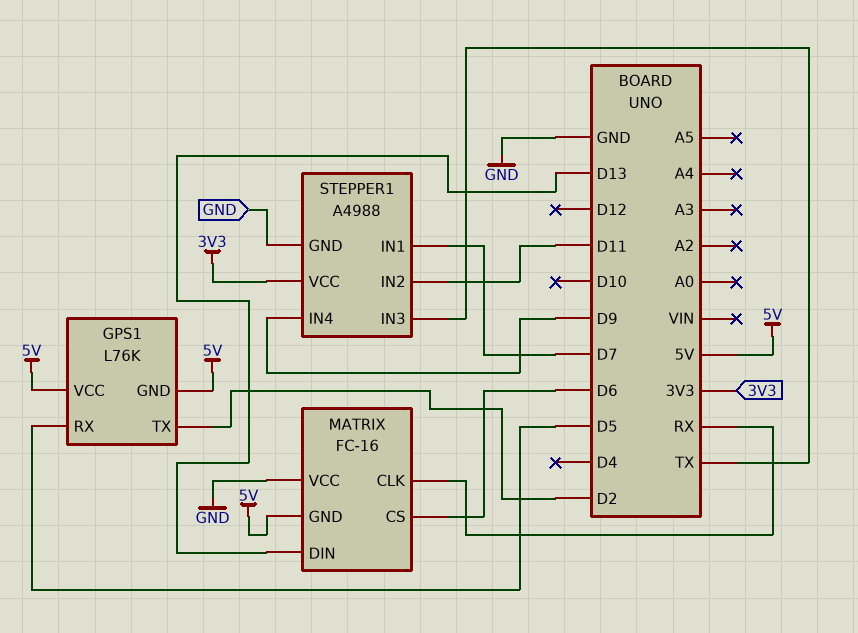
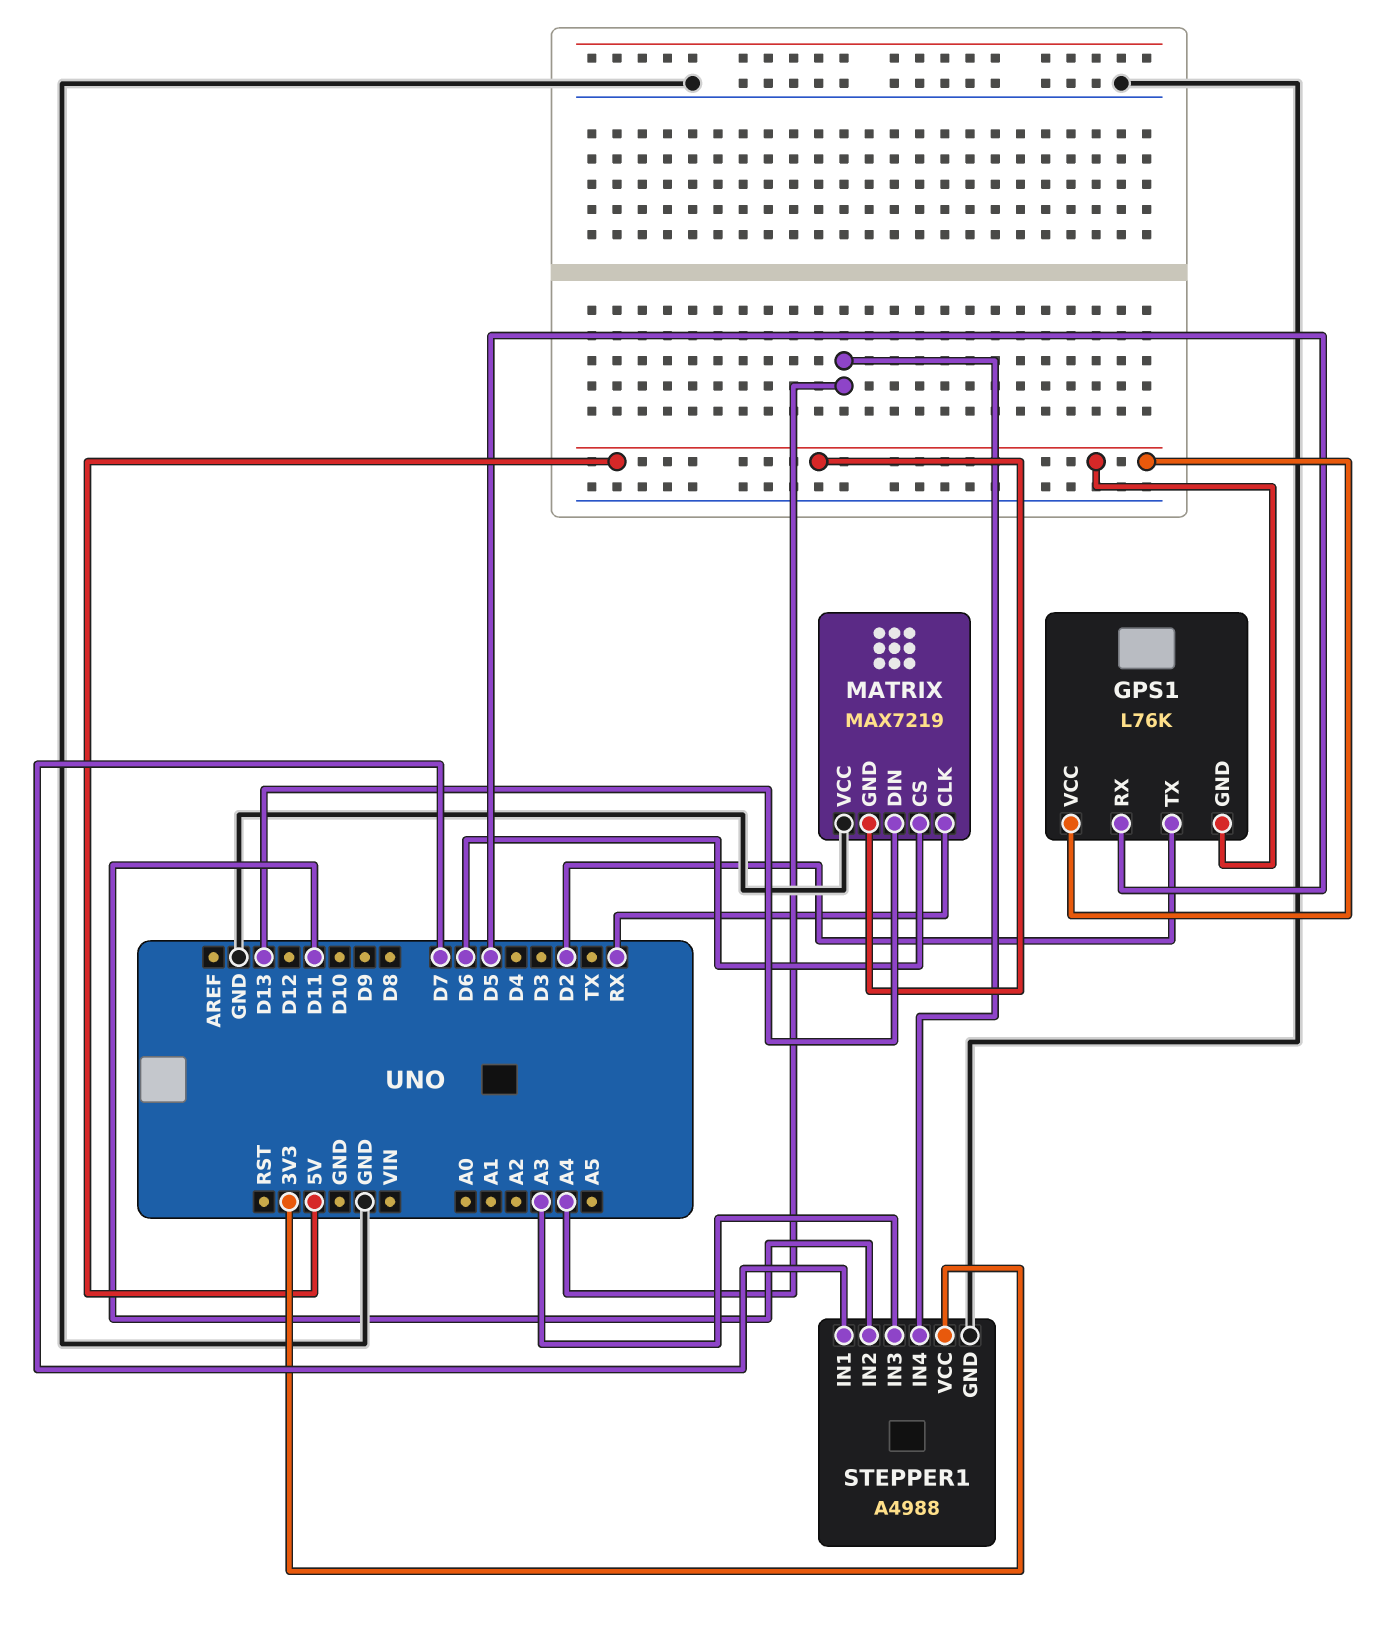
MATRIX: FC-16 -> MAX7219
STEPPER1 pin IN3: TX -> A3
STEPPER1 pin IN4: D9 -> A4

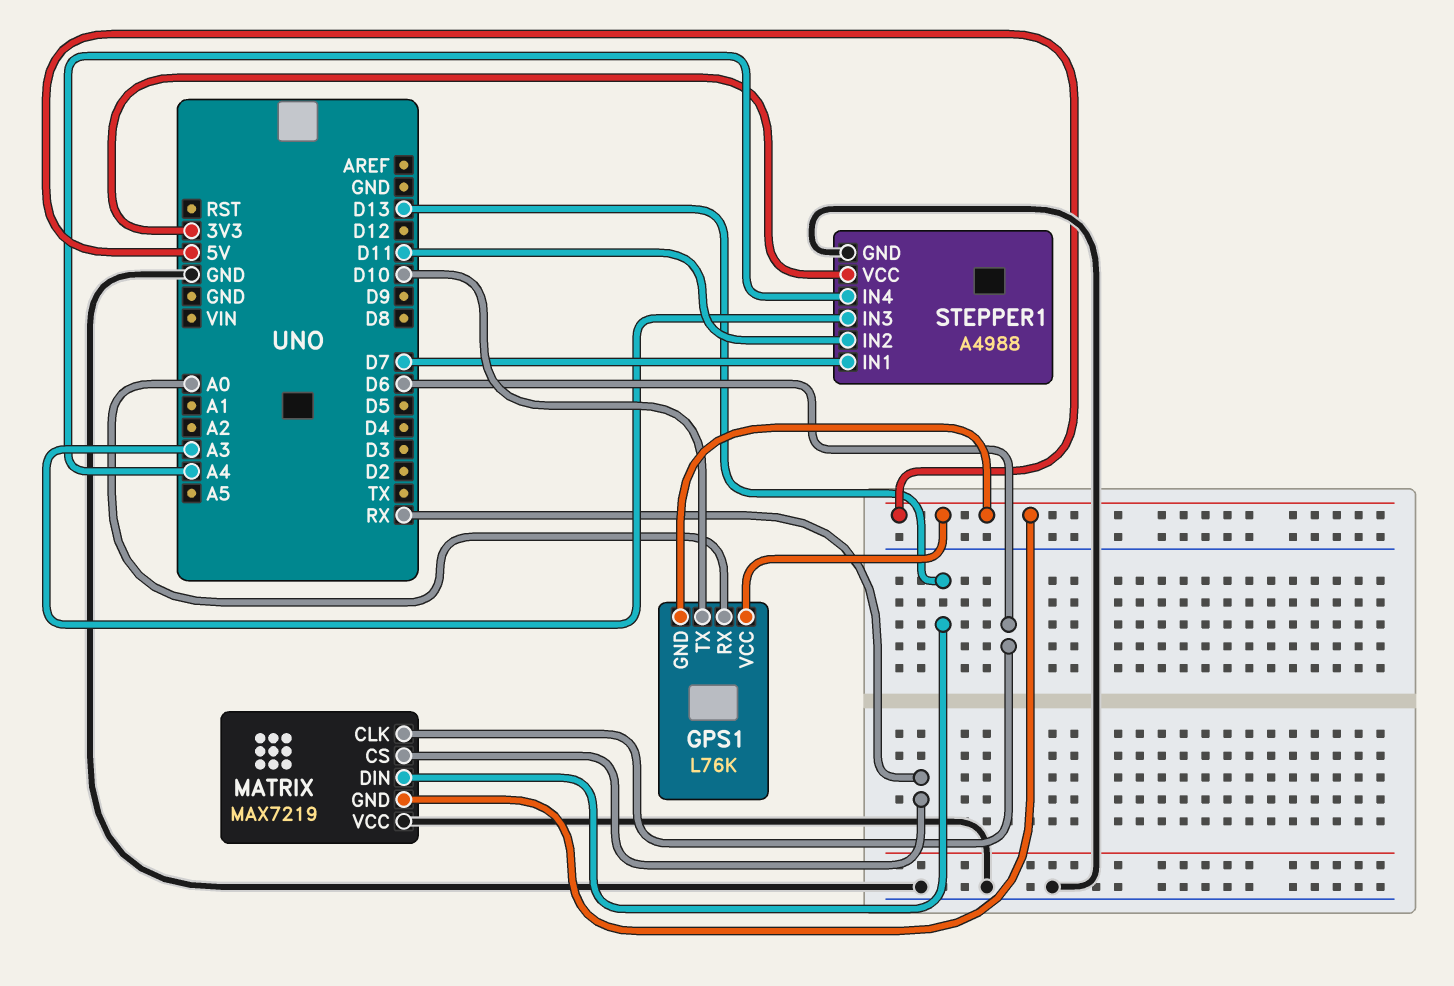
GPS1 pin RX: D5 -> A0
GPS1 pin TX: D2 -> D10
MATRIX pin CLK: RX -> D6
MATRIX pin CS: D6 -> RX

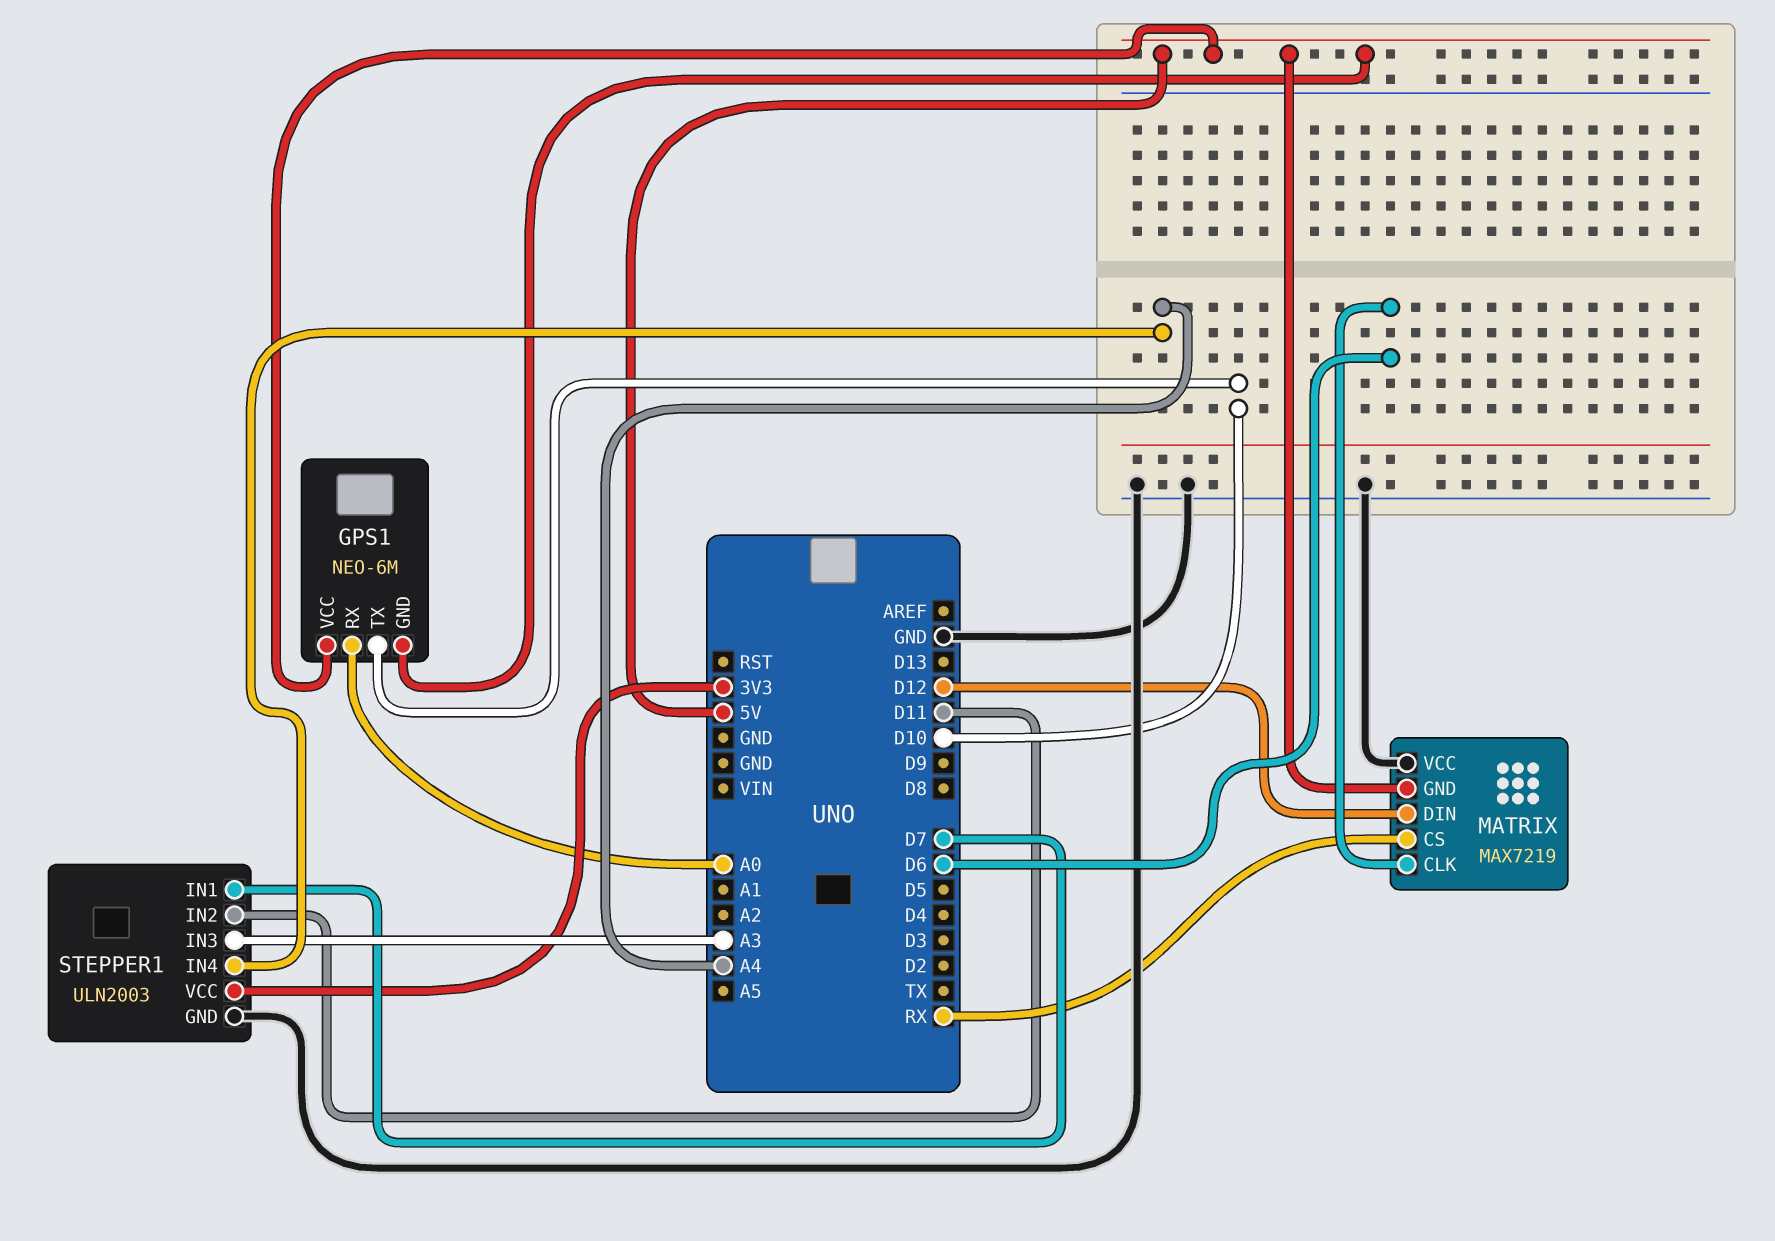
GPS1: L76K -> NEO-6M
MATRIX pin DIN: D13 -> D12
STEPPER1: A4988 -> ULN2003

